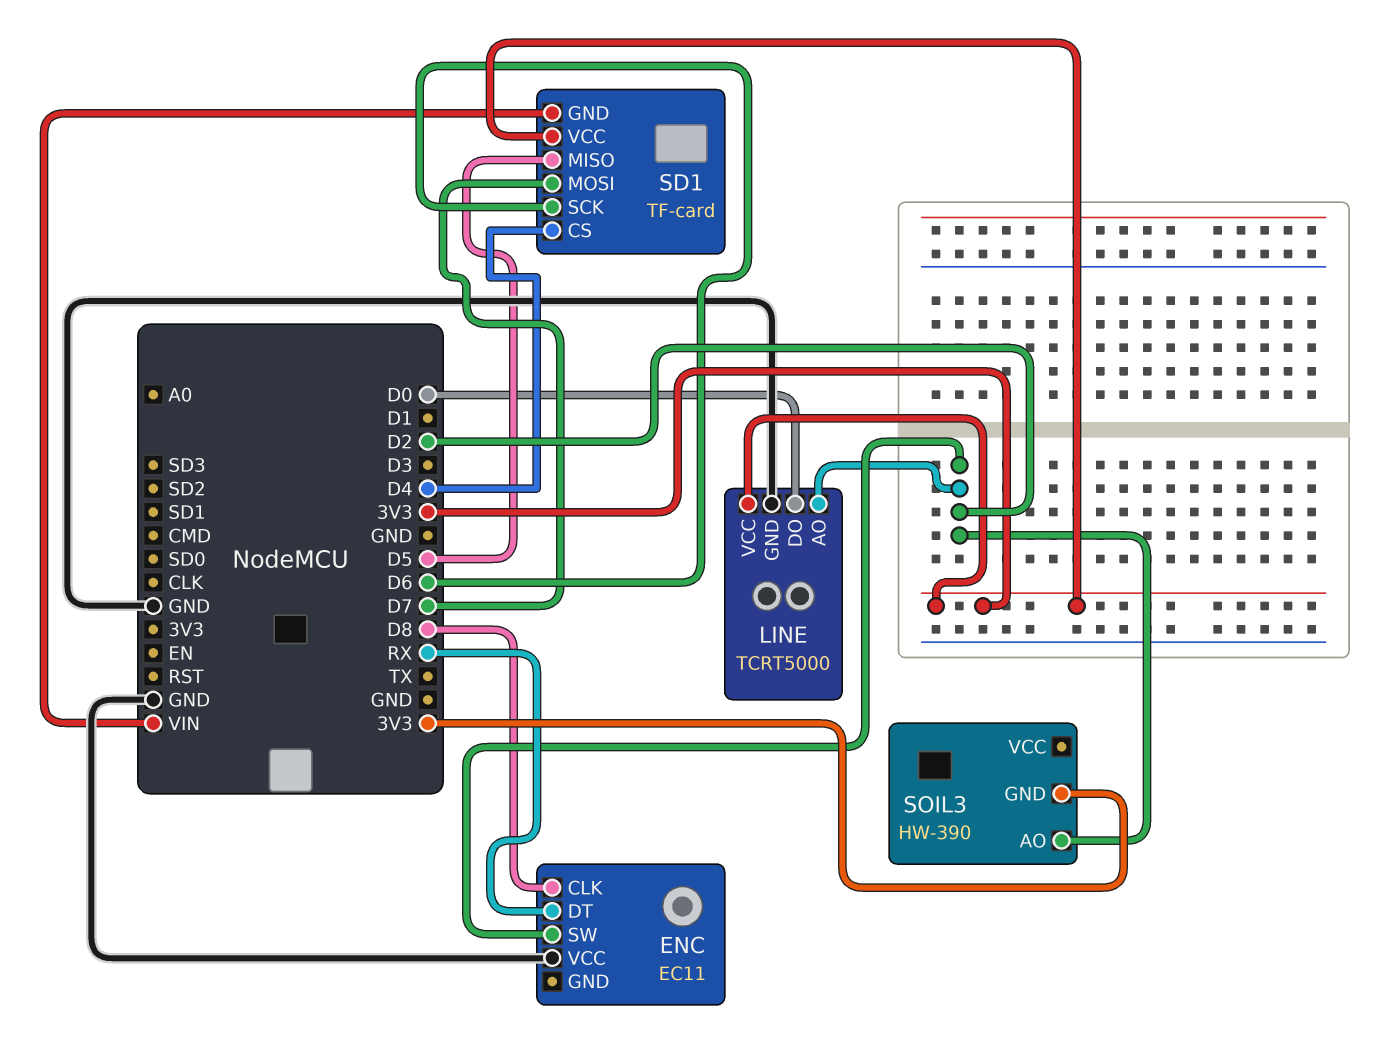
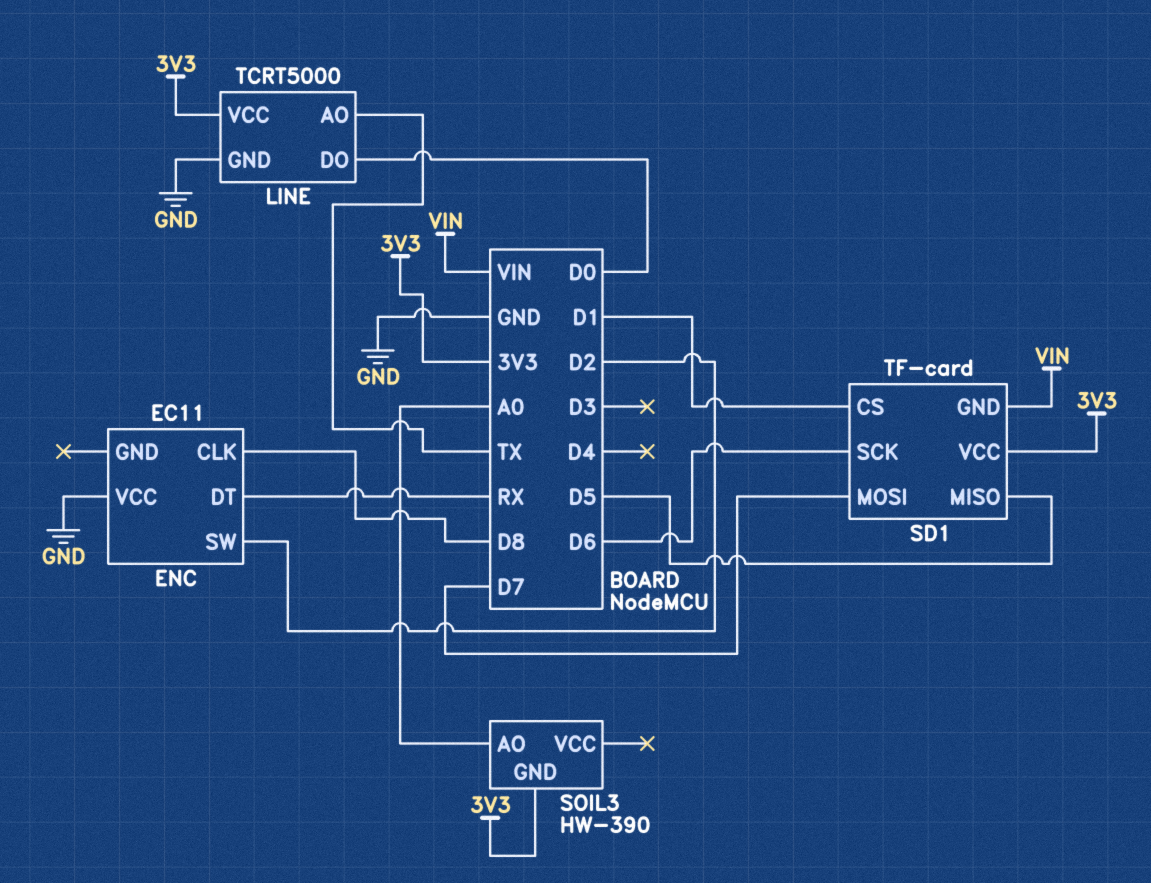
LINE pin AO: D2 -> TX
SD1 pin CS: D4 -> D1
SOIL3 pin AO: D2 -> A0

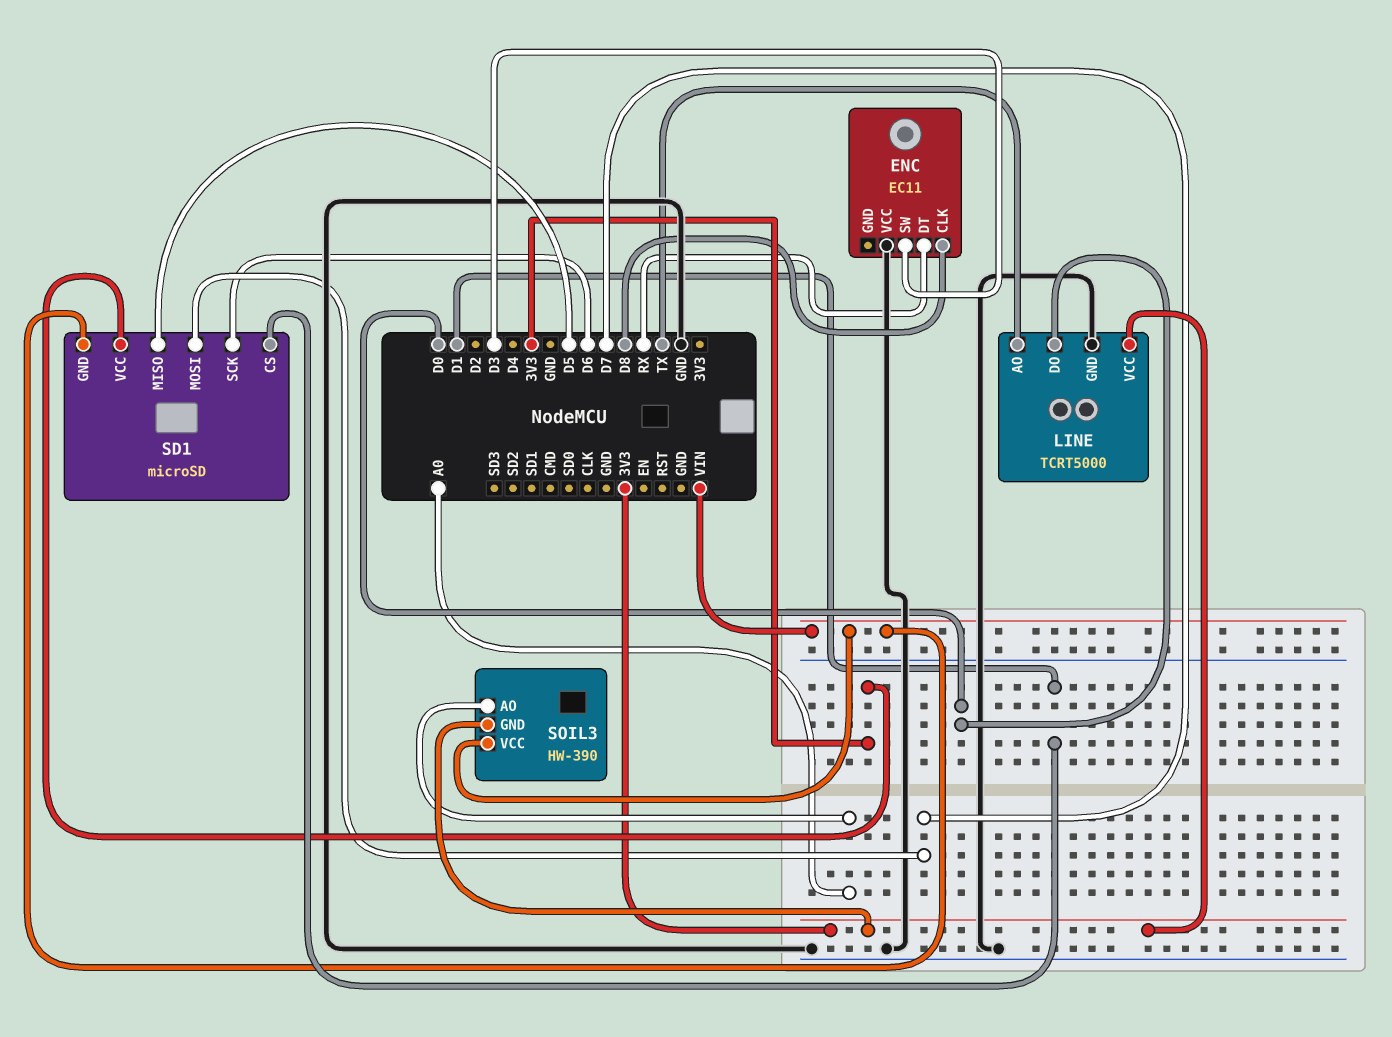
ENC pin SW: D2 -> D3
SD1: TF-card -> microSD
SOIL3 pin VCC: none -> VIN

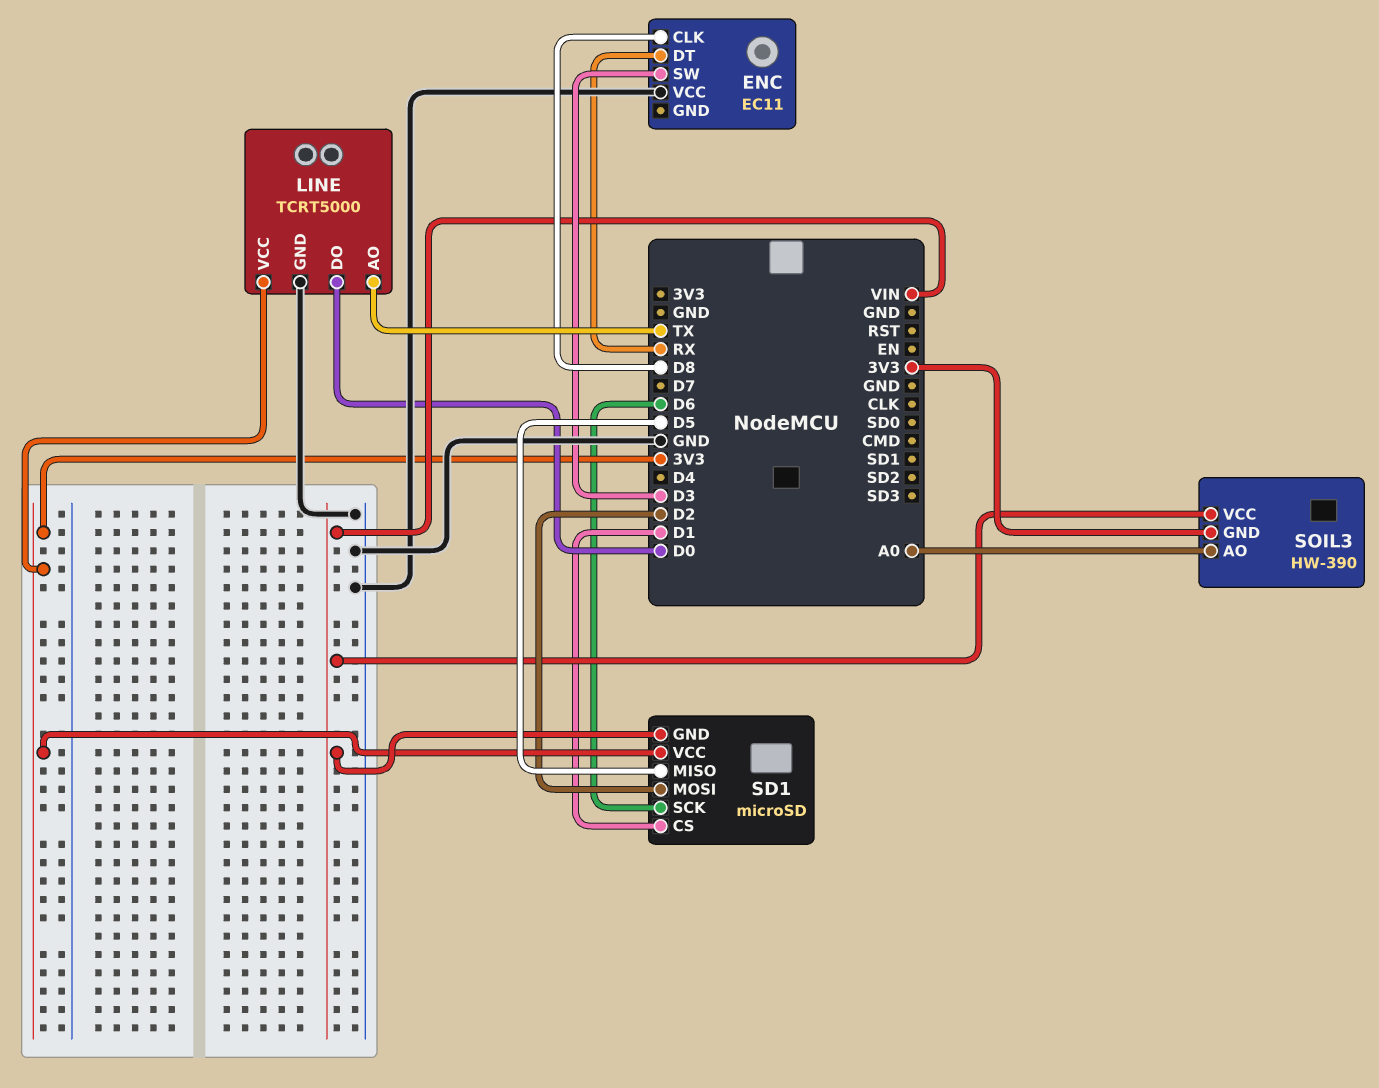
SD1 pin MOSI: D7 -> D2

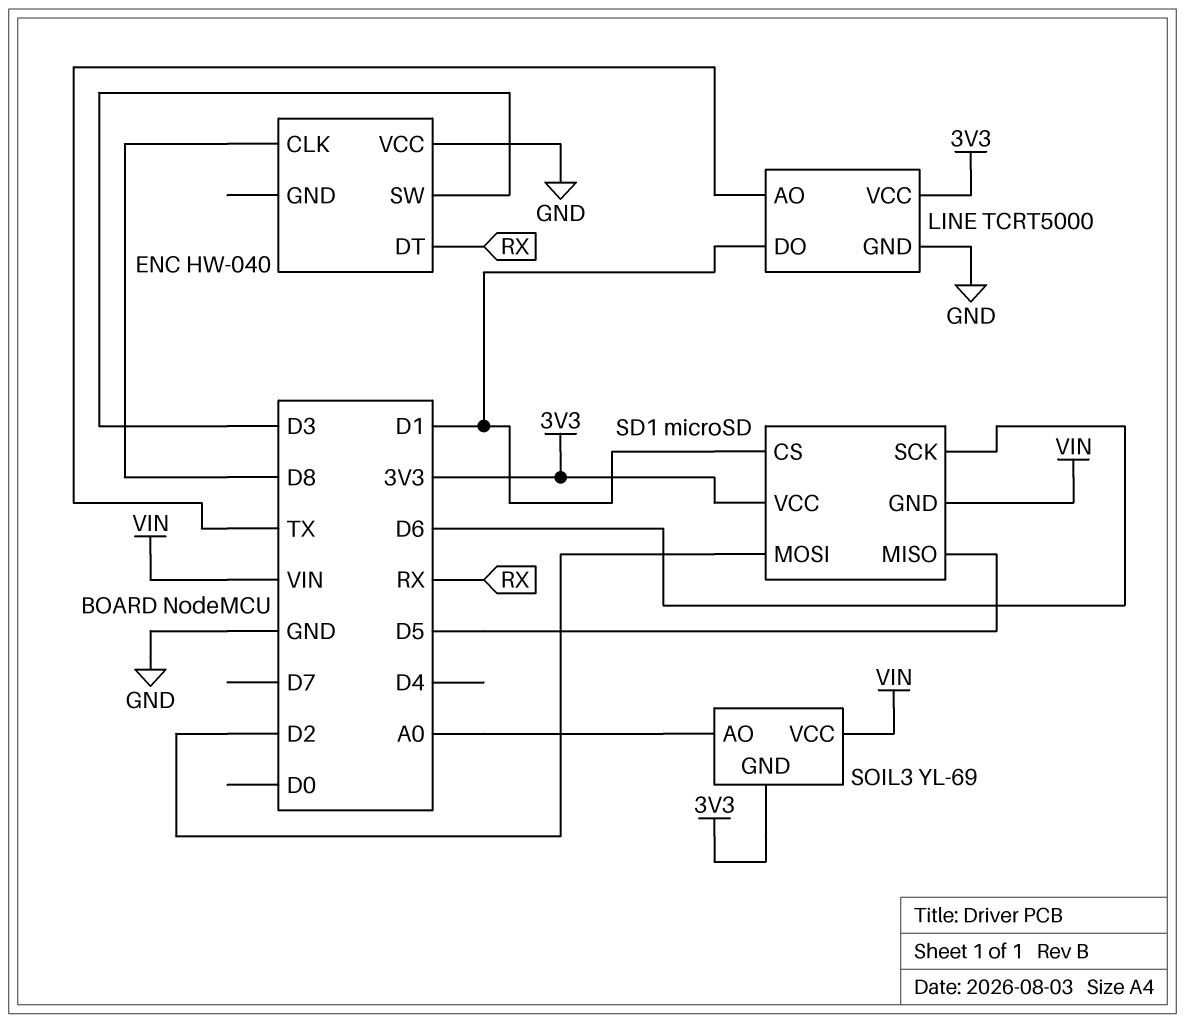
ENC: EC11 -> HW-040
LINE pin DO: D0 -> D1
SOIL3: HW-390 -> YL-69

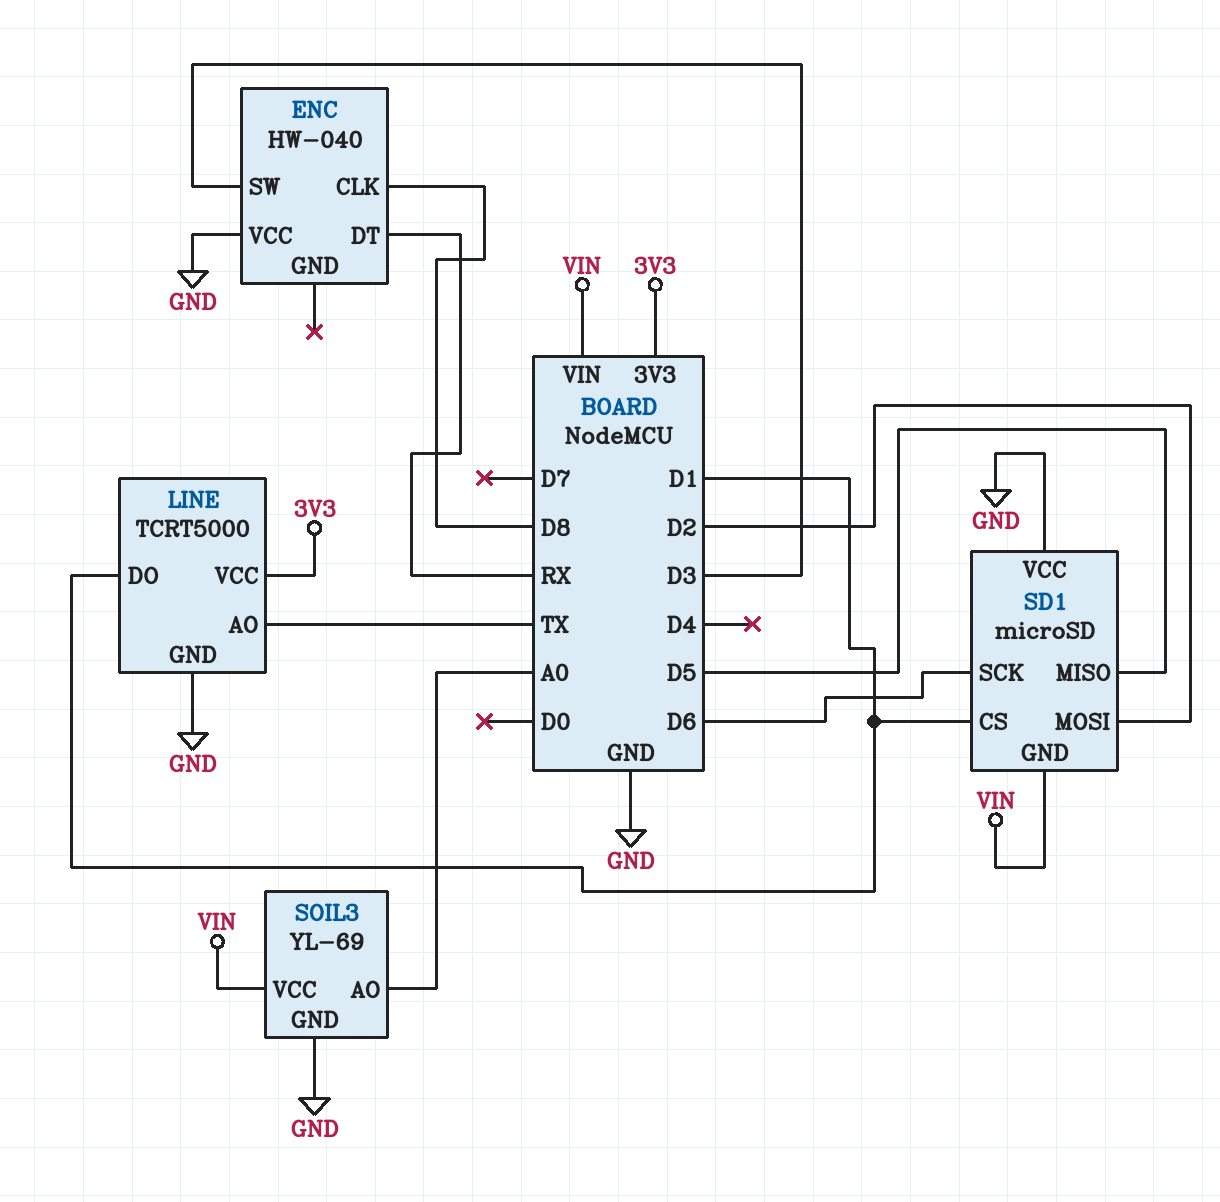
SD1 pin VCC: 3V3 -> GND
SOIL3 pin GND: 3V3 -> GND

